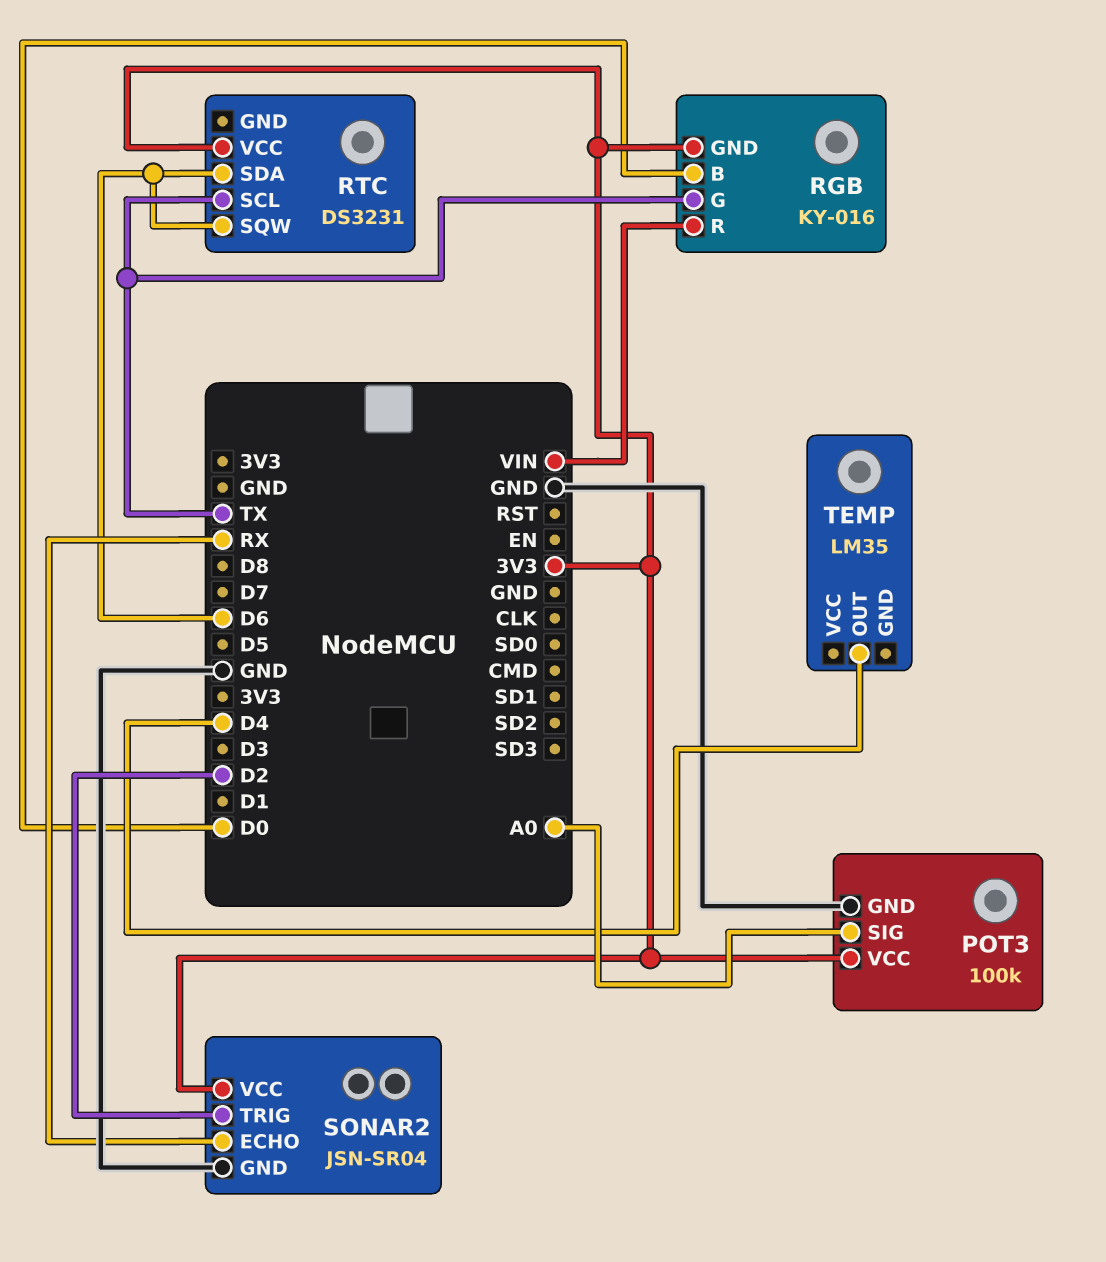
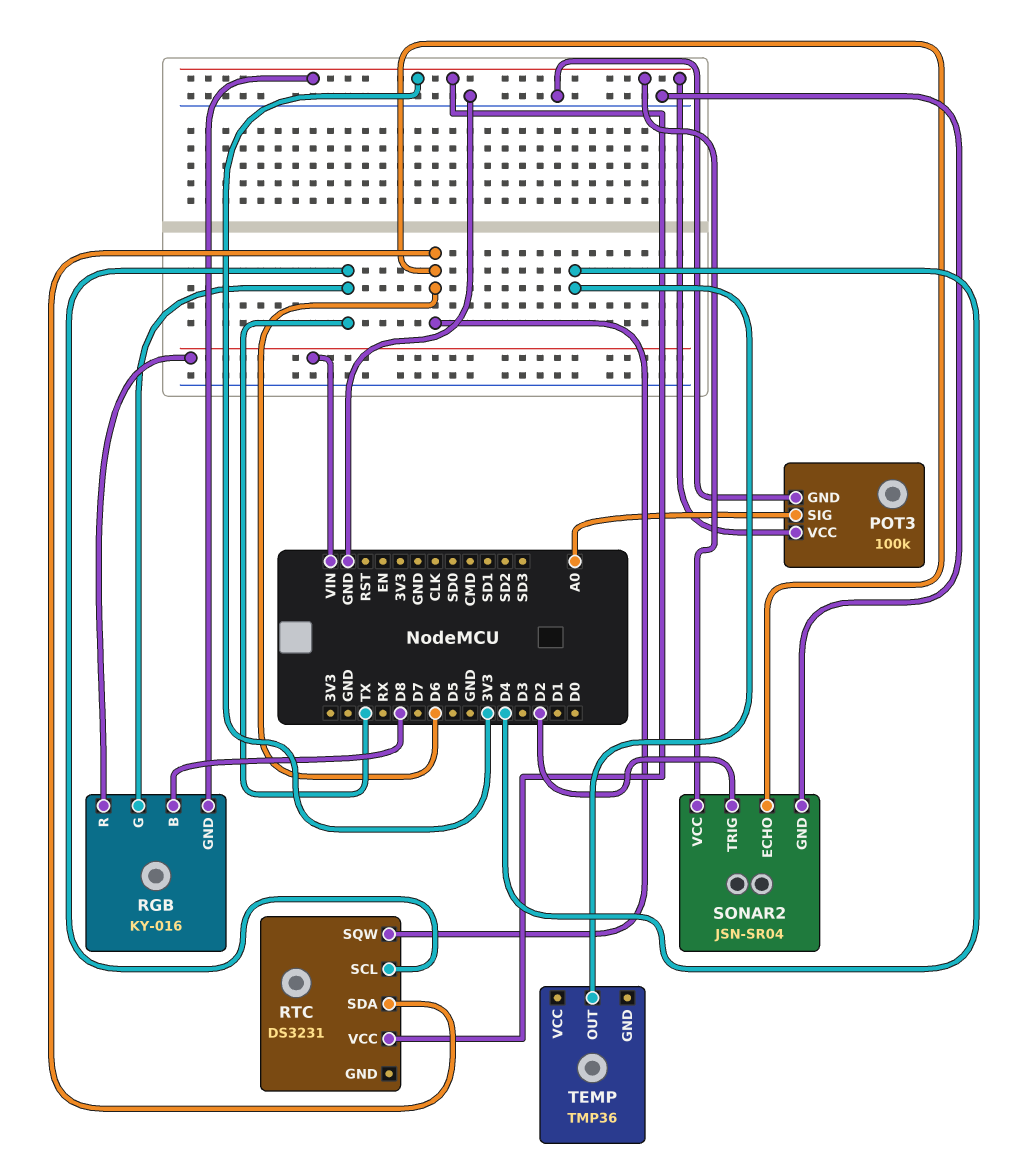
RGB pin B: D0 -> D8
SONAR2 pin ECHO: RX -> D6
TEMP: LM35 -> TMP36

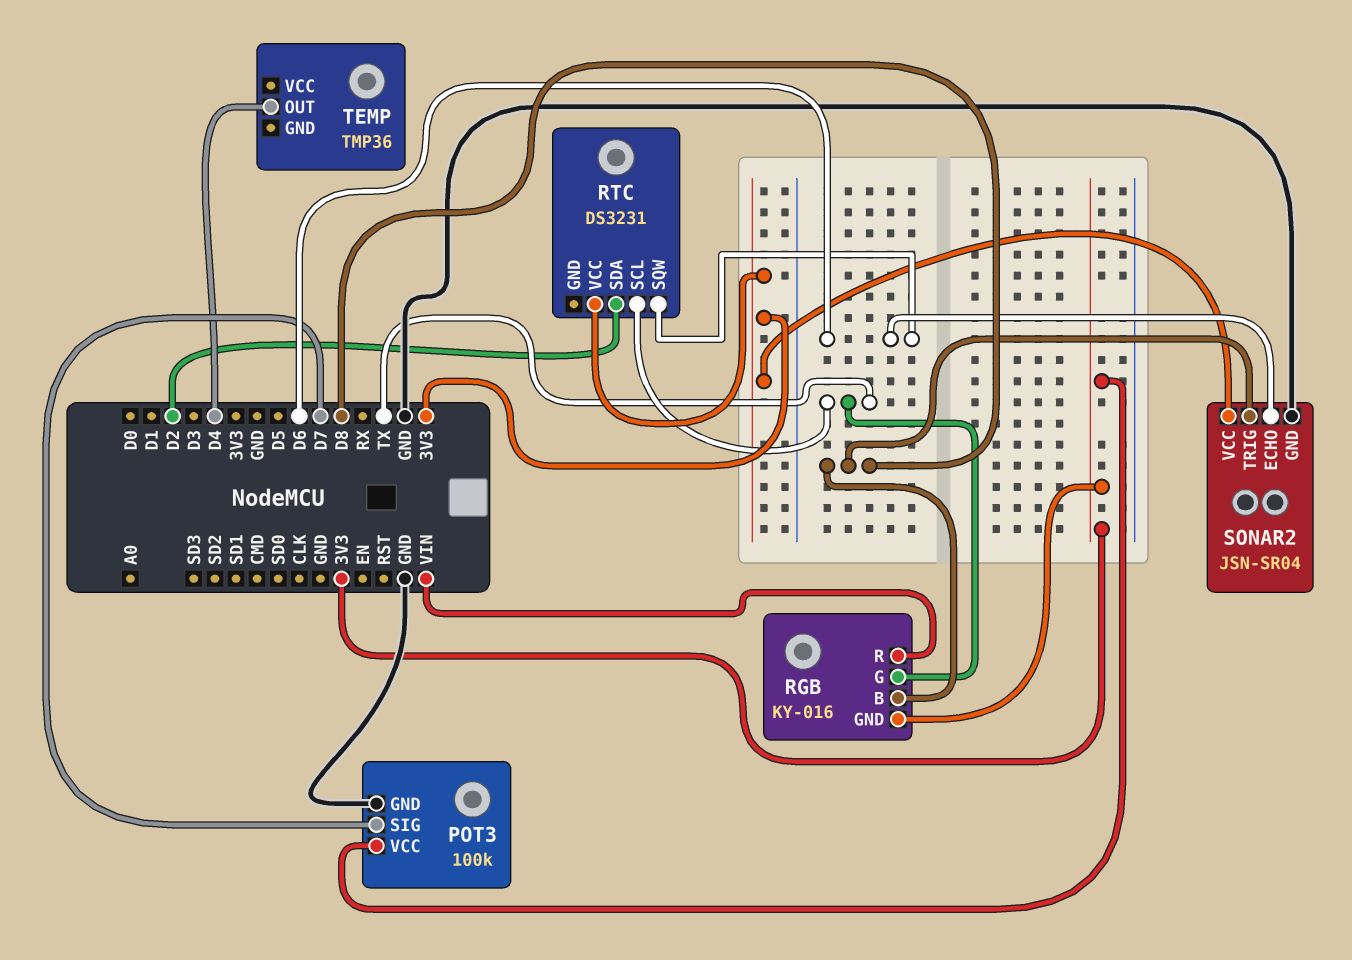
POT3 pin SIG: A0 -> D7
RTC pin SDA: D6 -> D2
SONAR2 pin TRIG: D2 -> D8

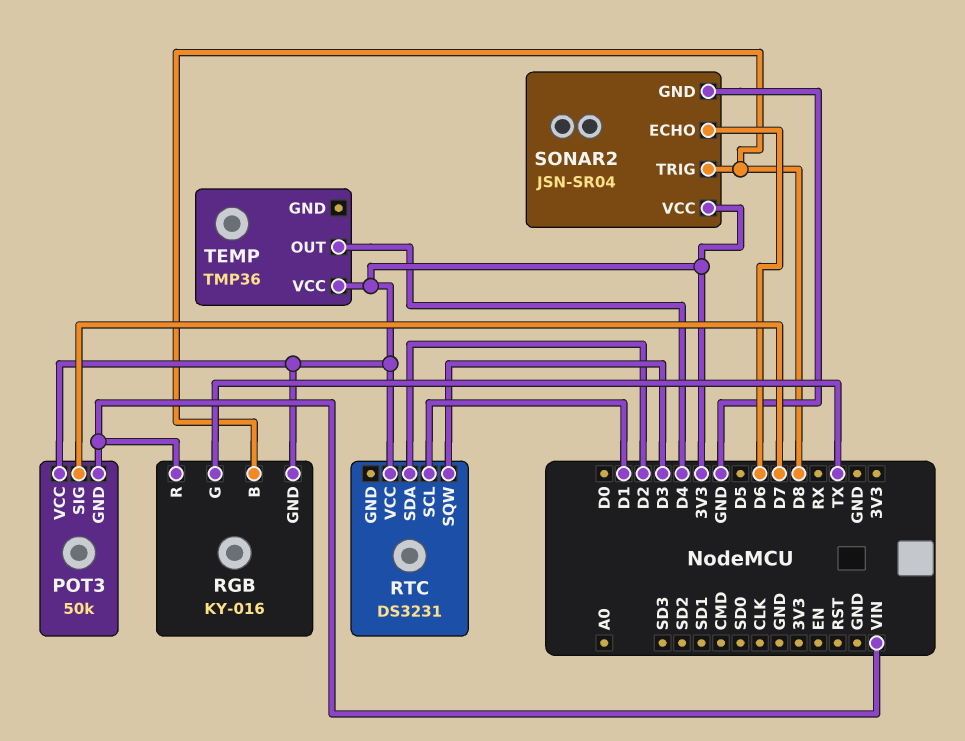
POT3: 100k -> 50k
POT3 pin GND: GND -> VIN
RTC pin SCL: TX -> D1
RTC pin SQW: D6 -> D3
TEMP pin VCC: none -> 3V3

